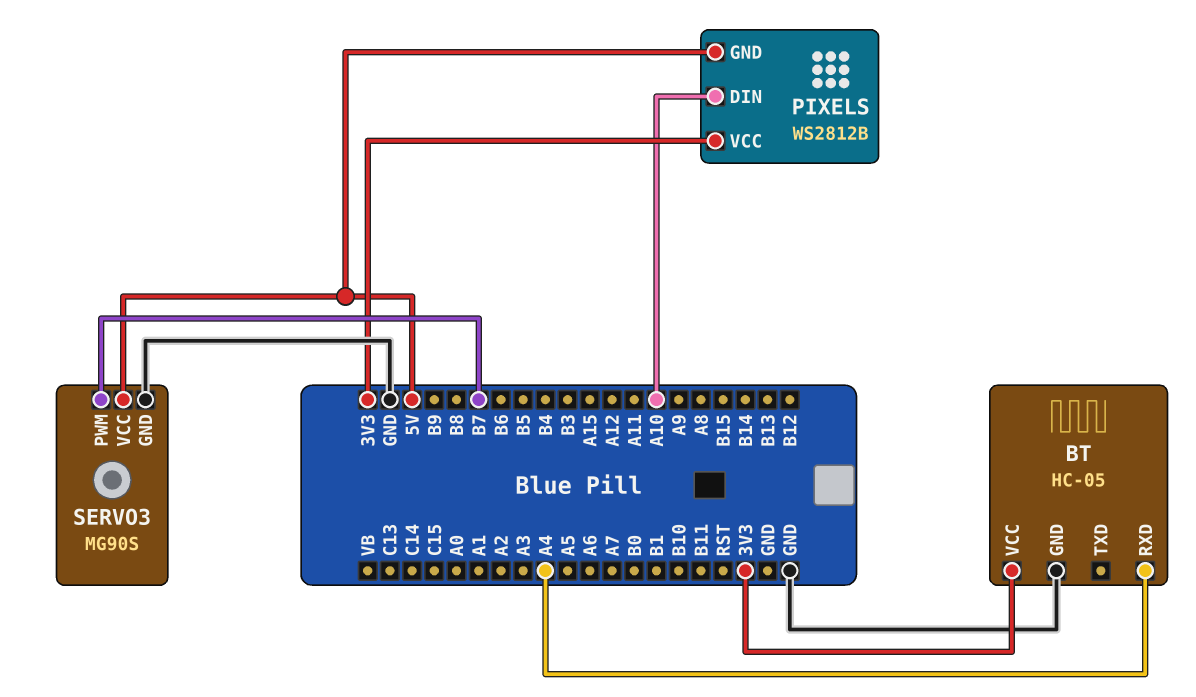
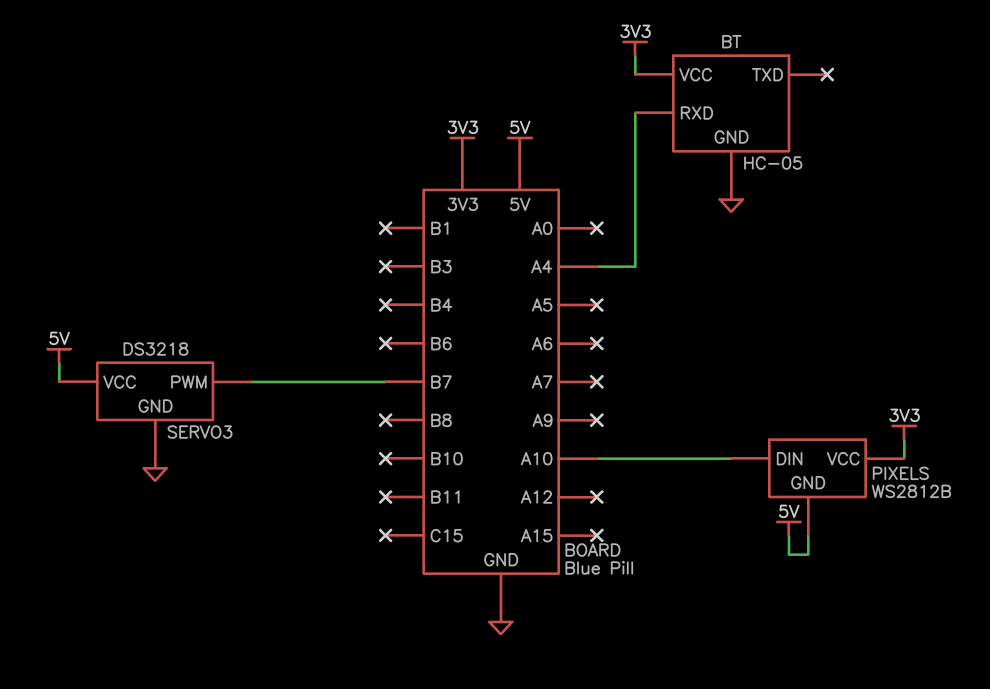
SERVO3: MG90S -> DS3218

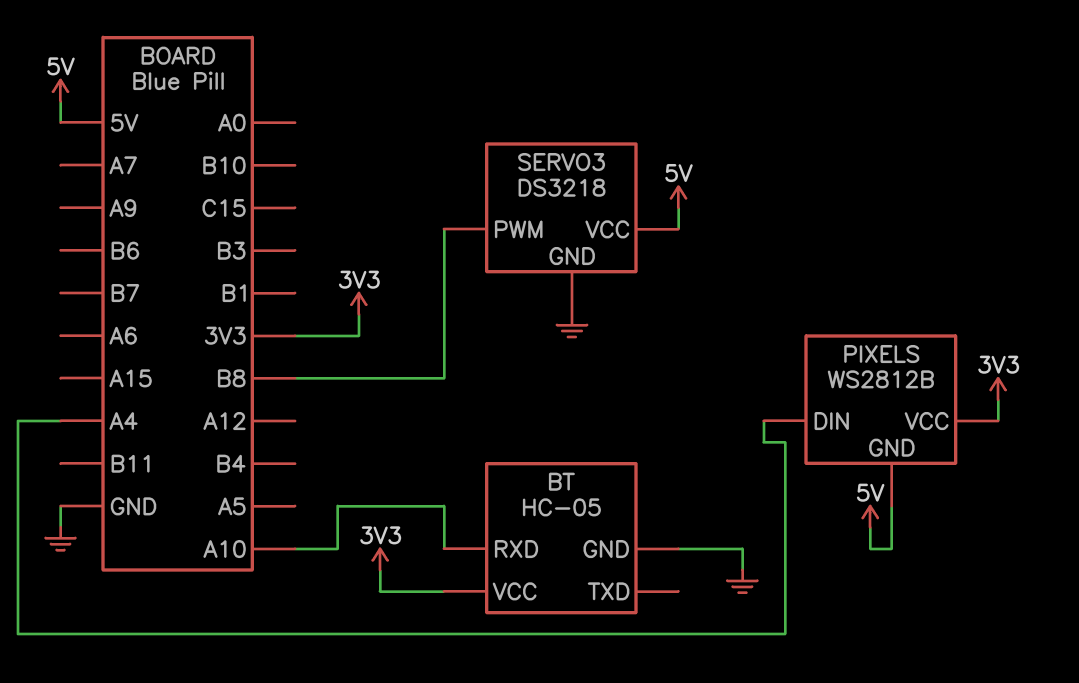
BT pin RXD: A4 -> A10
PIXELS pin DIN: A10 -> A4
SERVO3 pin PWM: B7 -> B8

